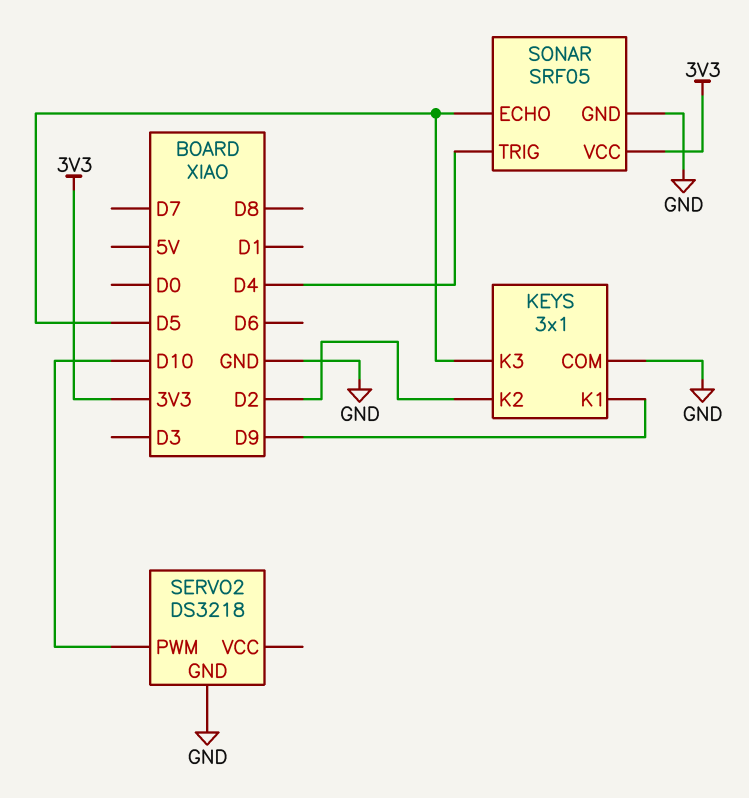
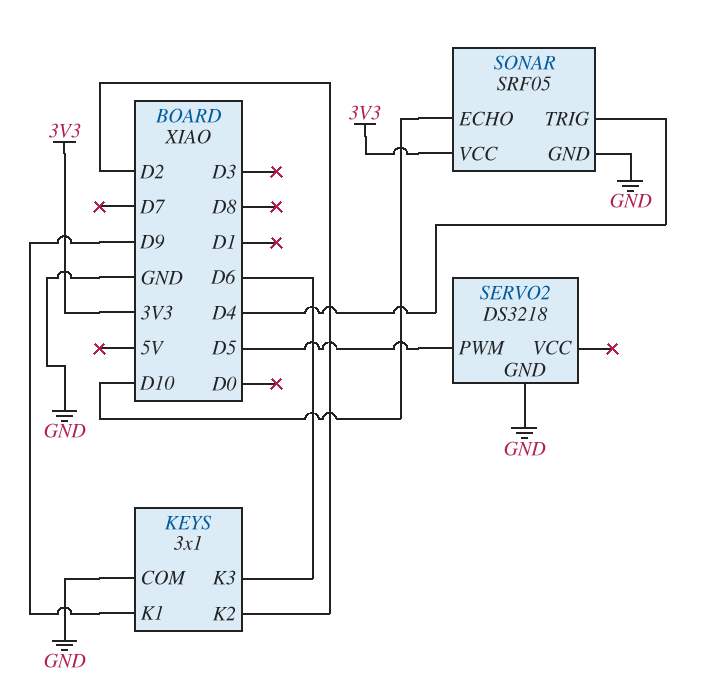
KEYS pin K3: D5 -> D6
SERVO2 pin PWM: D10 -> D5
SONAR pin ECHO: D5 -> D10

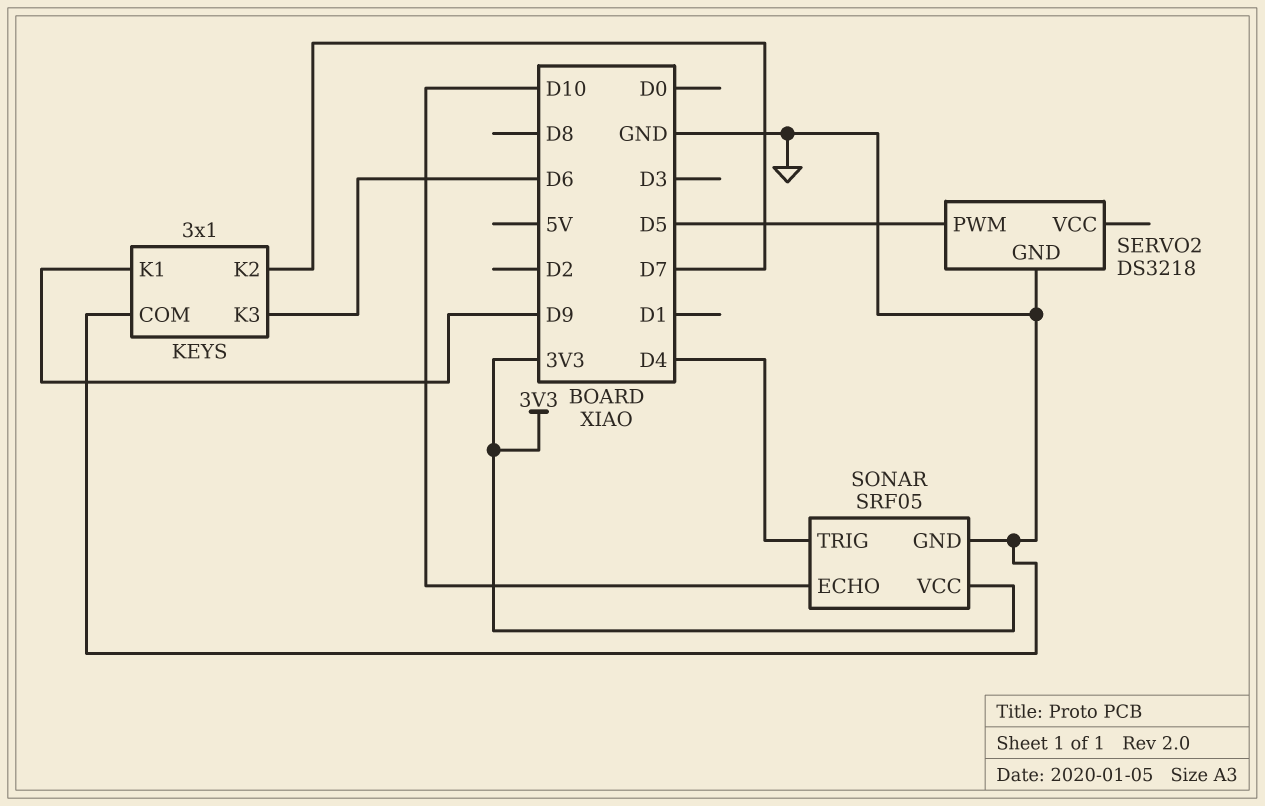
KEYS pin K2: D2 -> D7

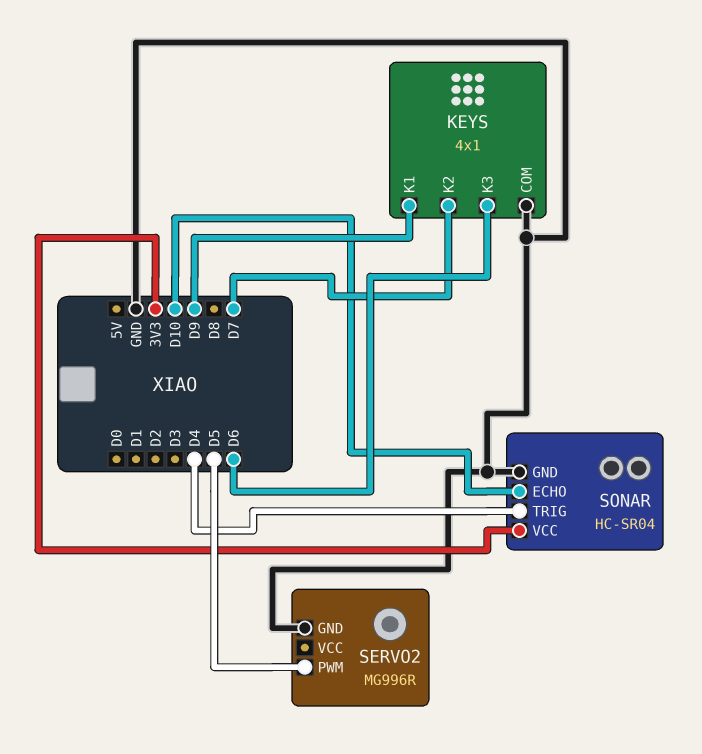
KEYS: 3x1 -> 4x1
SERVO2: DS3218 -> MG996R
SONAR: SRF05 -> HC-SR04

